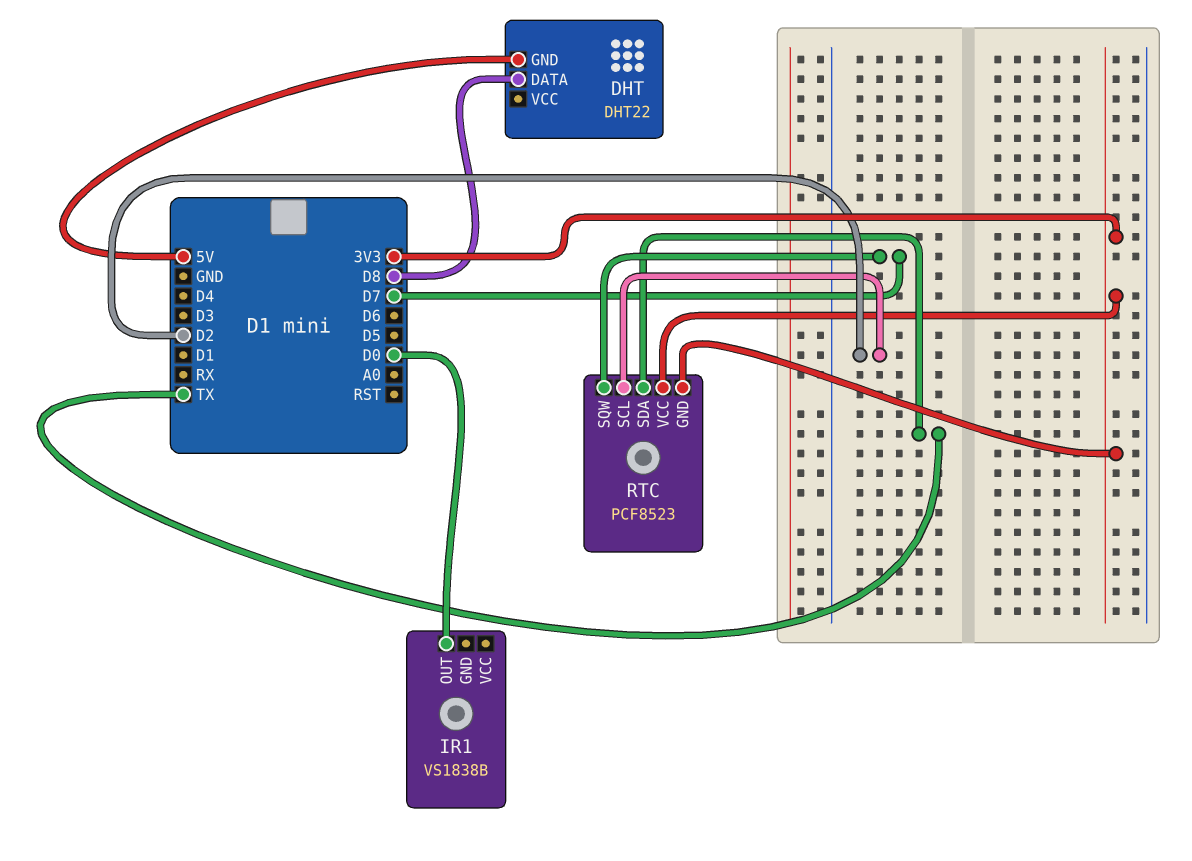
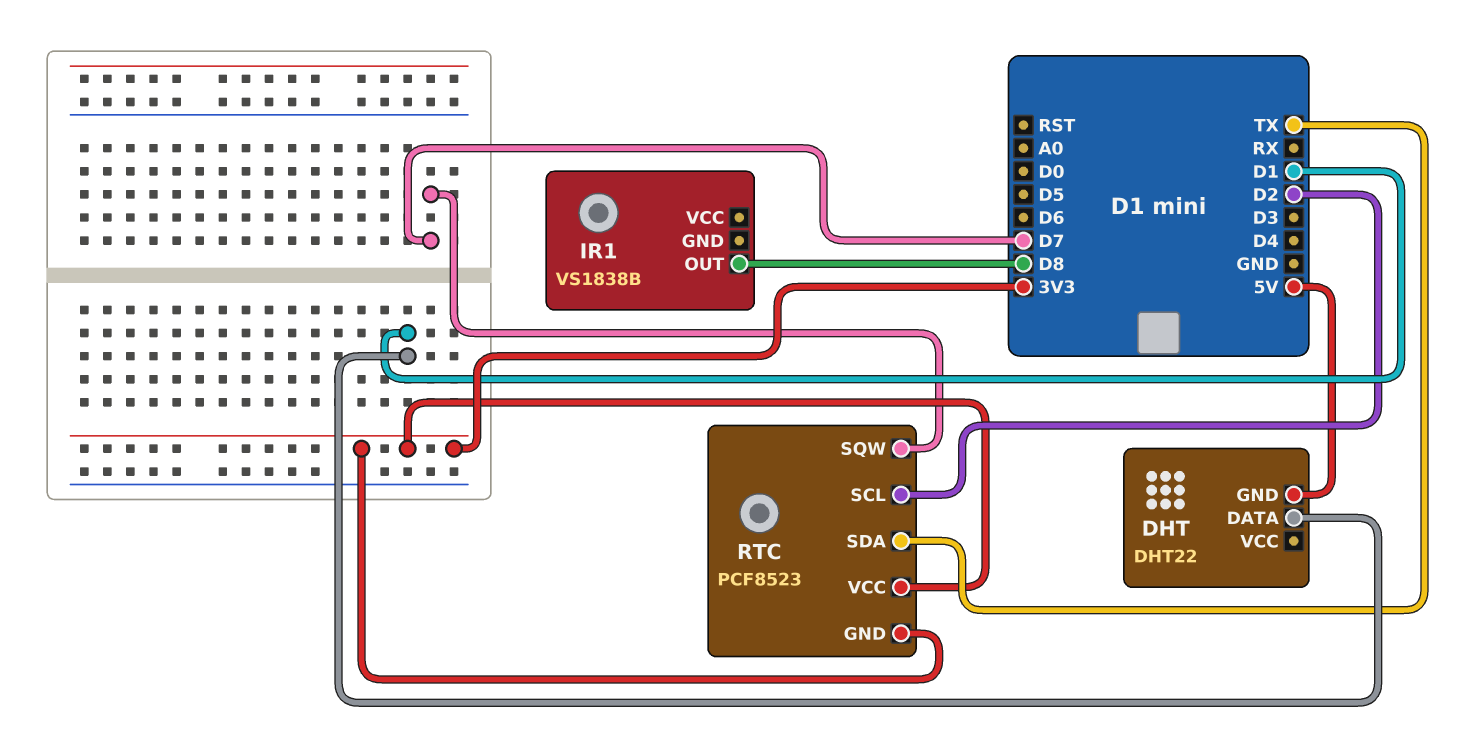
DHT pin DATA: D8 -> D1
IR1 pin OUT: D0 -> D8

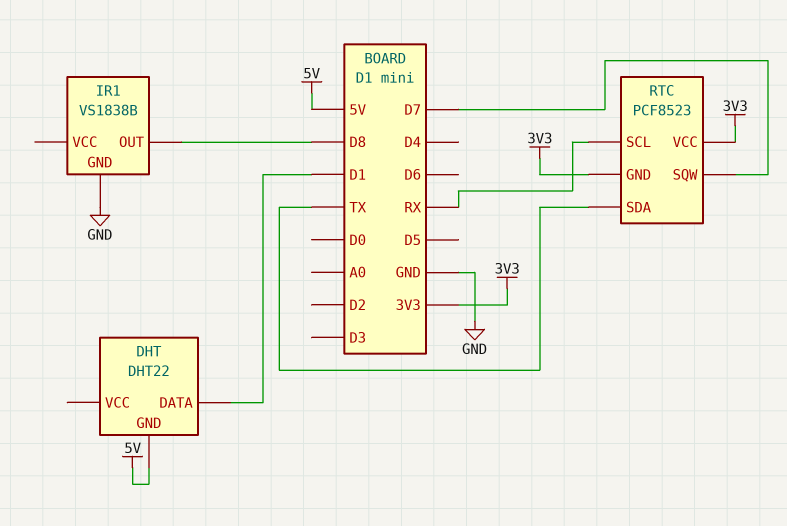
IR1 pin GND: none -> GND
RTC pin SCL: D2 -> RX

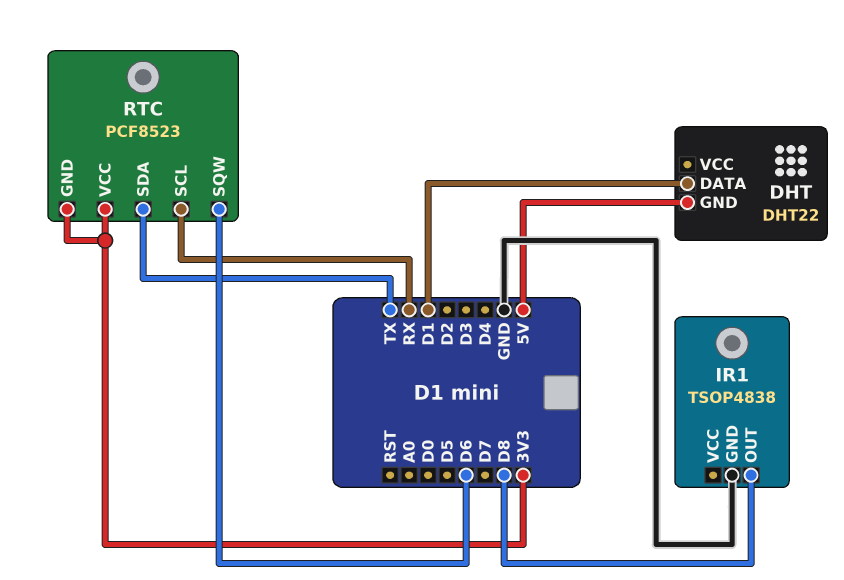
IR1: VS1838B -> TSOP4838
RTC pin SQW: D7 -> D6

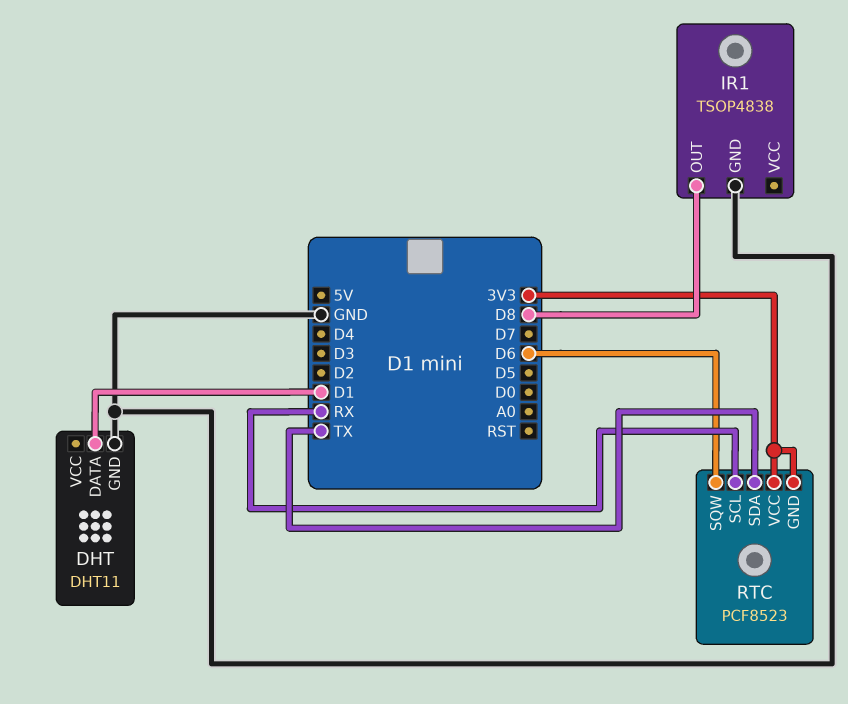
DHT: DHT22 -> DHT11
DHT pin GND: 5V -> GND

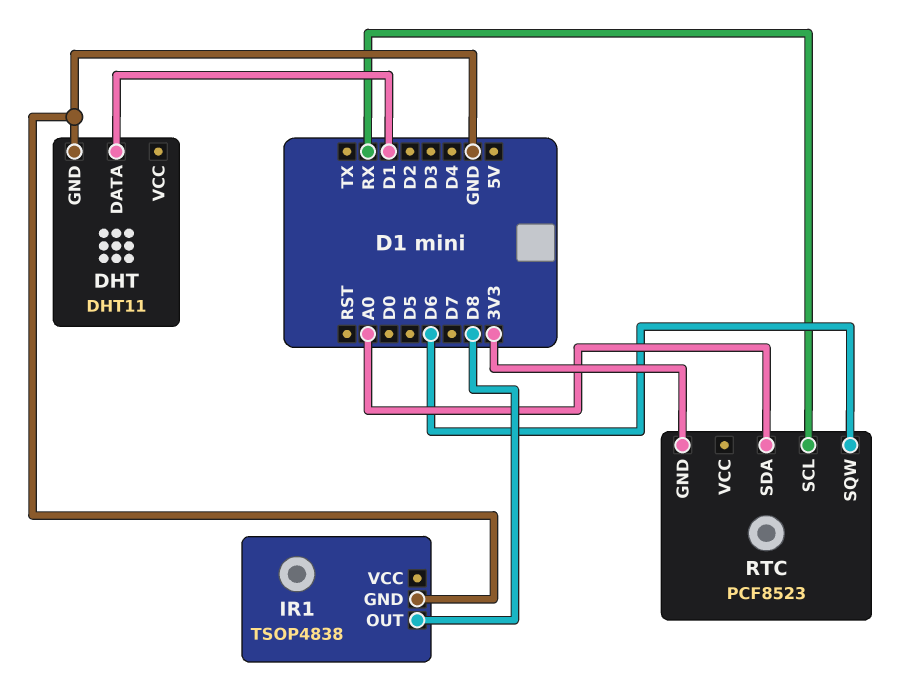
RTC pin SDA: TX -> A0
RTC pin VCC: 3V3 -> none

